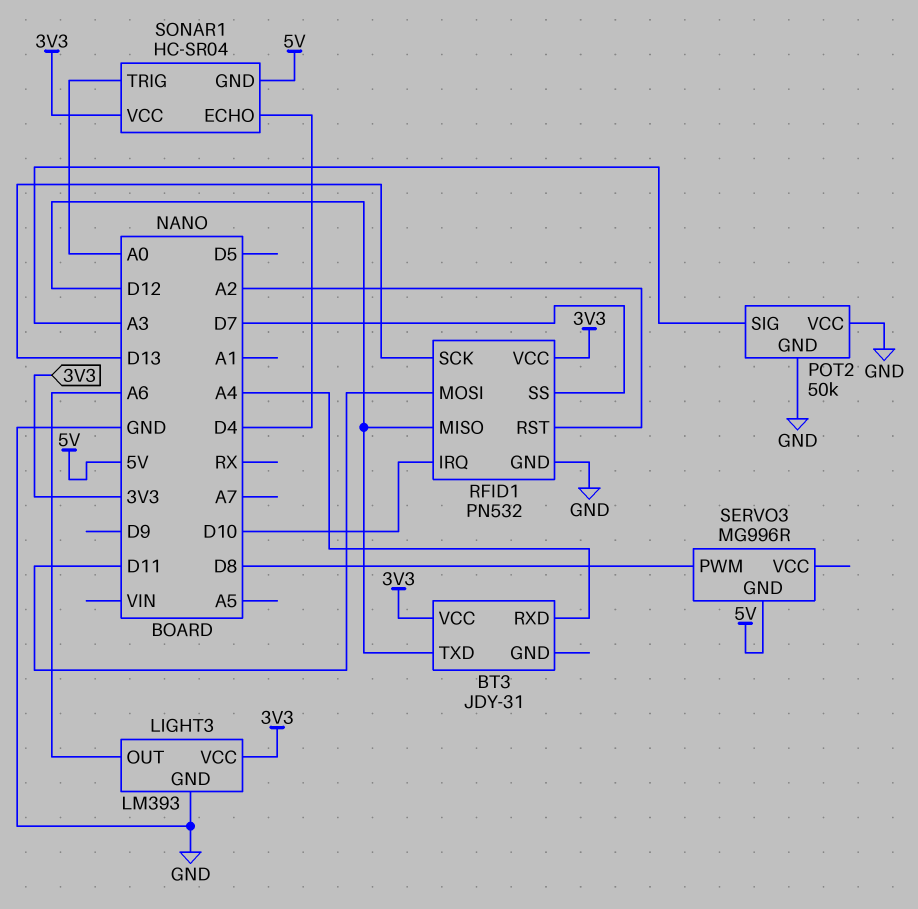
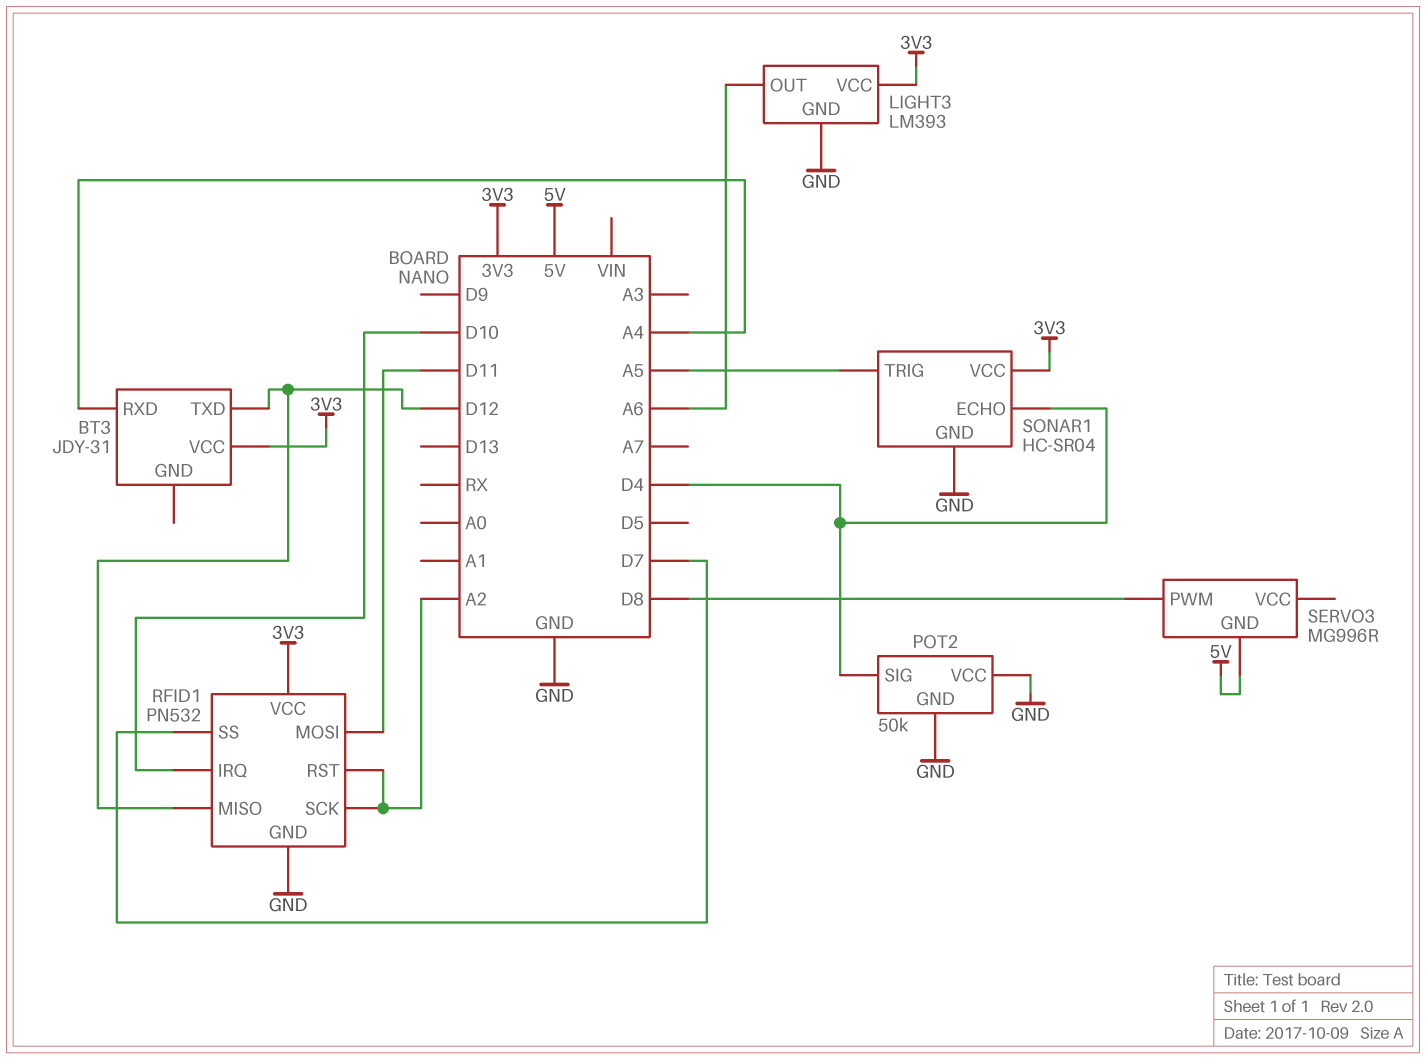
POT2 pin SIG: A3 -> D4
RFID1 pin SCK: D13 -> A2
SONAR1 pin GND: 5V -> GND
SONAR1 pin TRIG: A0 -> A5

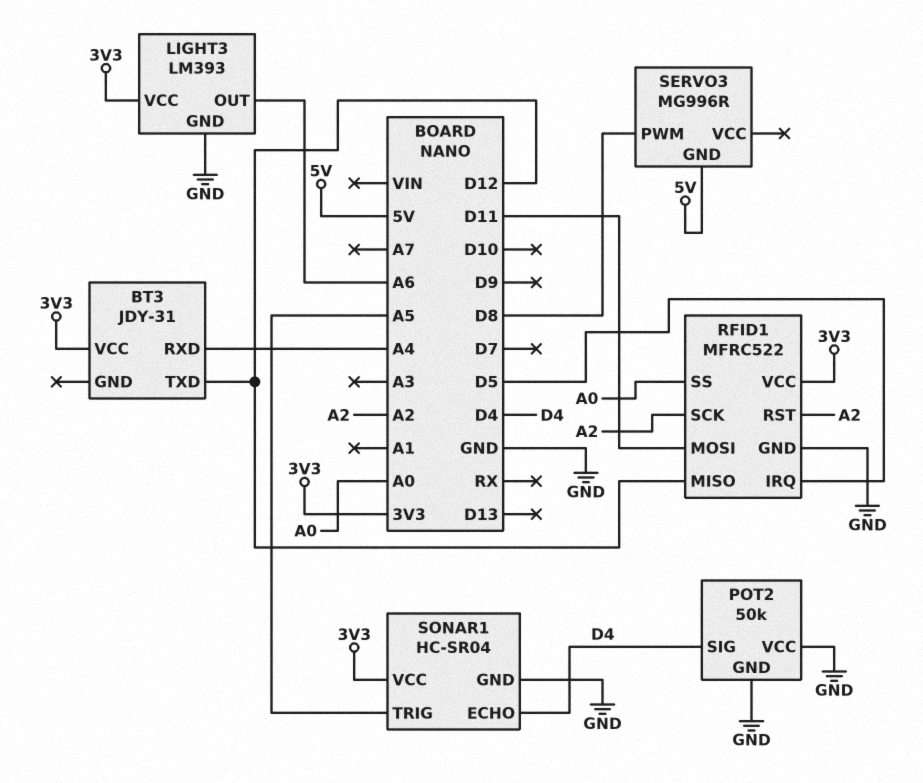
RFID1: PN532 -> MFRC522
RFID1 pin IRQ: D10 -> D5
RFID1 pin SS: D7 -> A0

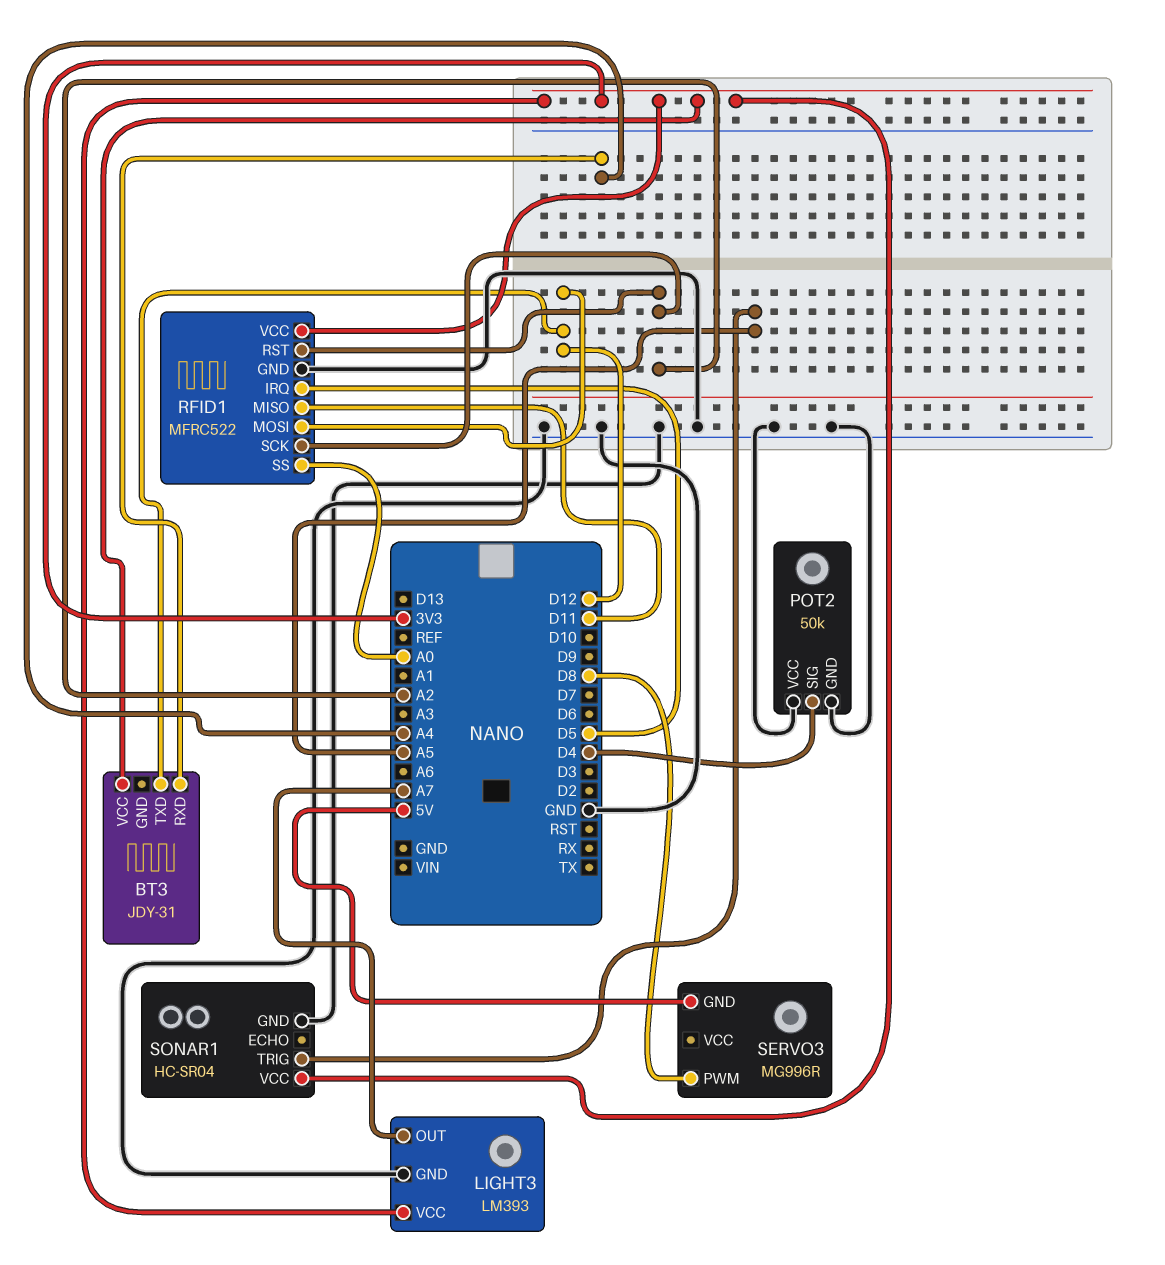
LIGHT3 pin OUT: A6 -> A7
RFID1 pin MISO: D12 -> D11
RFID1 pin MOSI: D11 -> D12
SONAR1 pin ECHO: D4 -> none

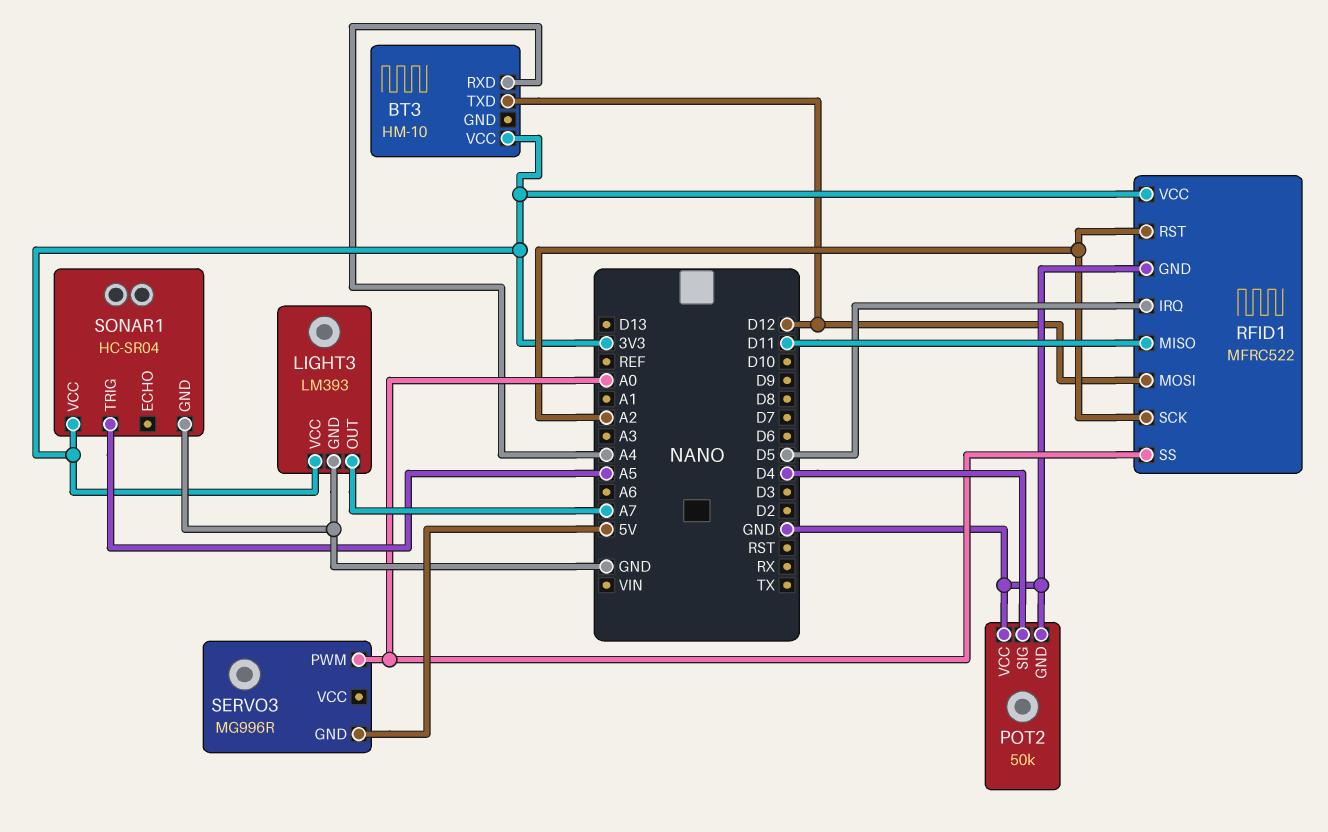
BT3: JDY-31 -> HM-10
SERVO3 pin PWM: D8 -> A0

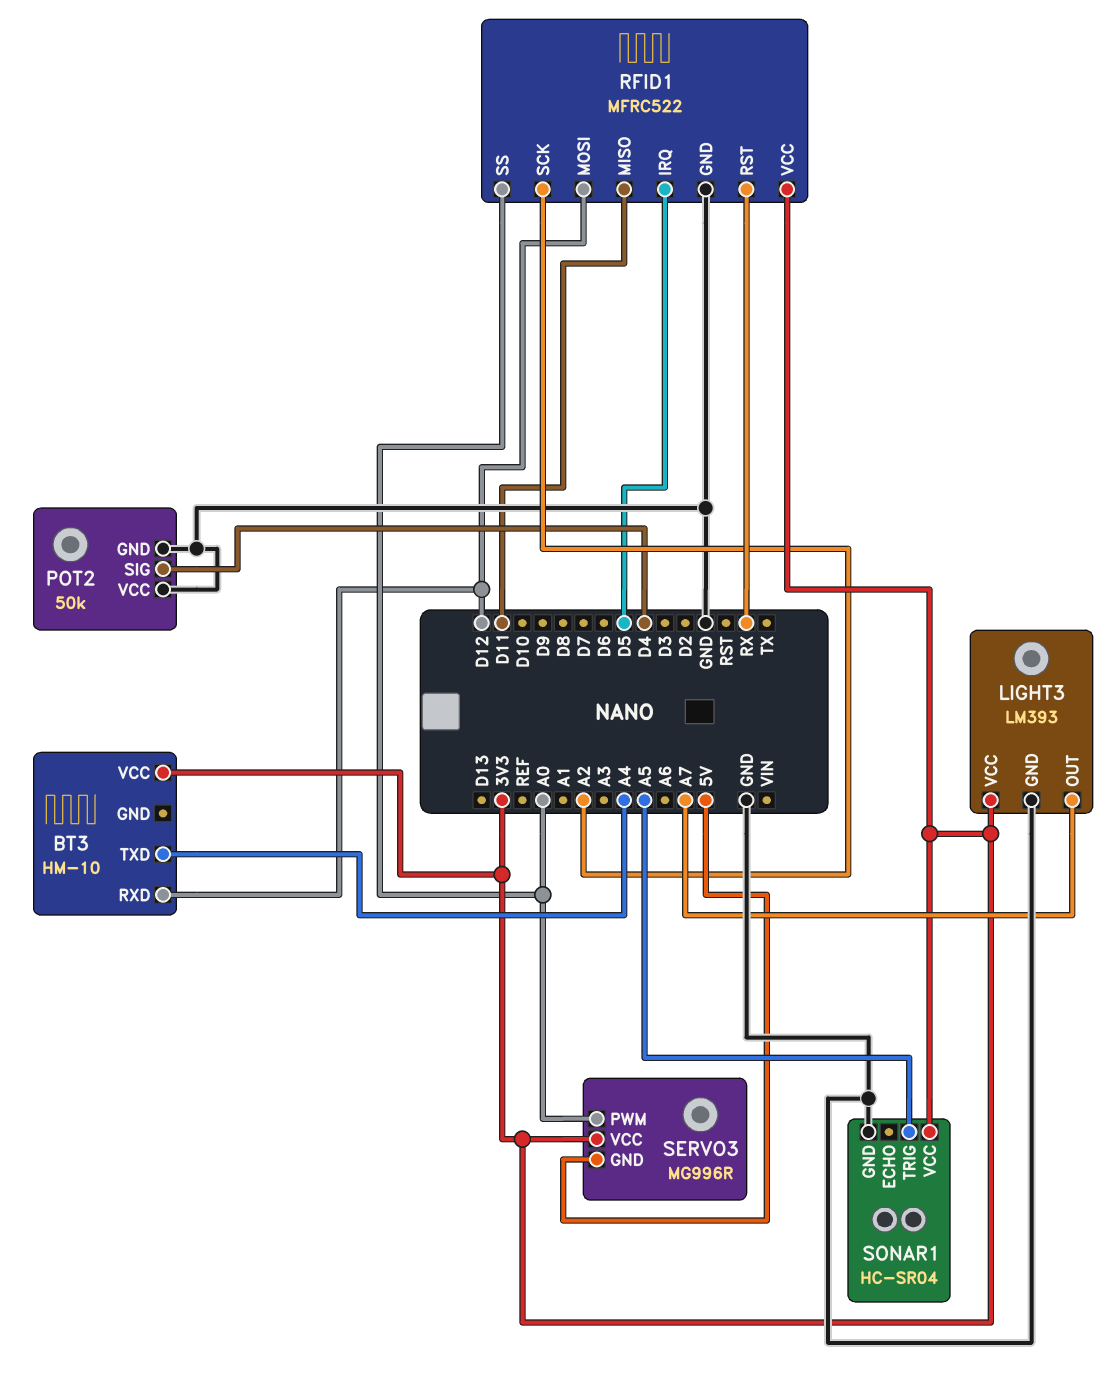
BT3 pin RXD: A4 -> D12
BT3 pin TXD: D12 -> A4
RFID1 pin RST: A2 -> RX
SERVO3 pin VCC: none -> 3V3

